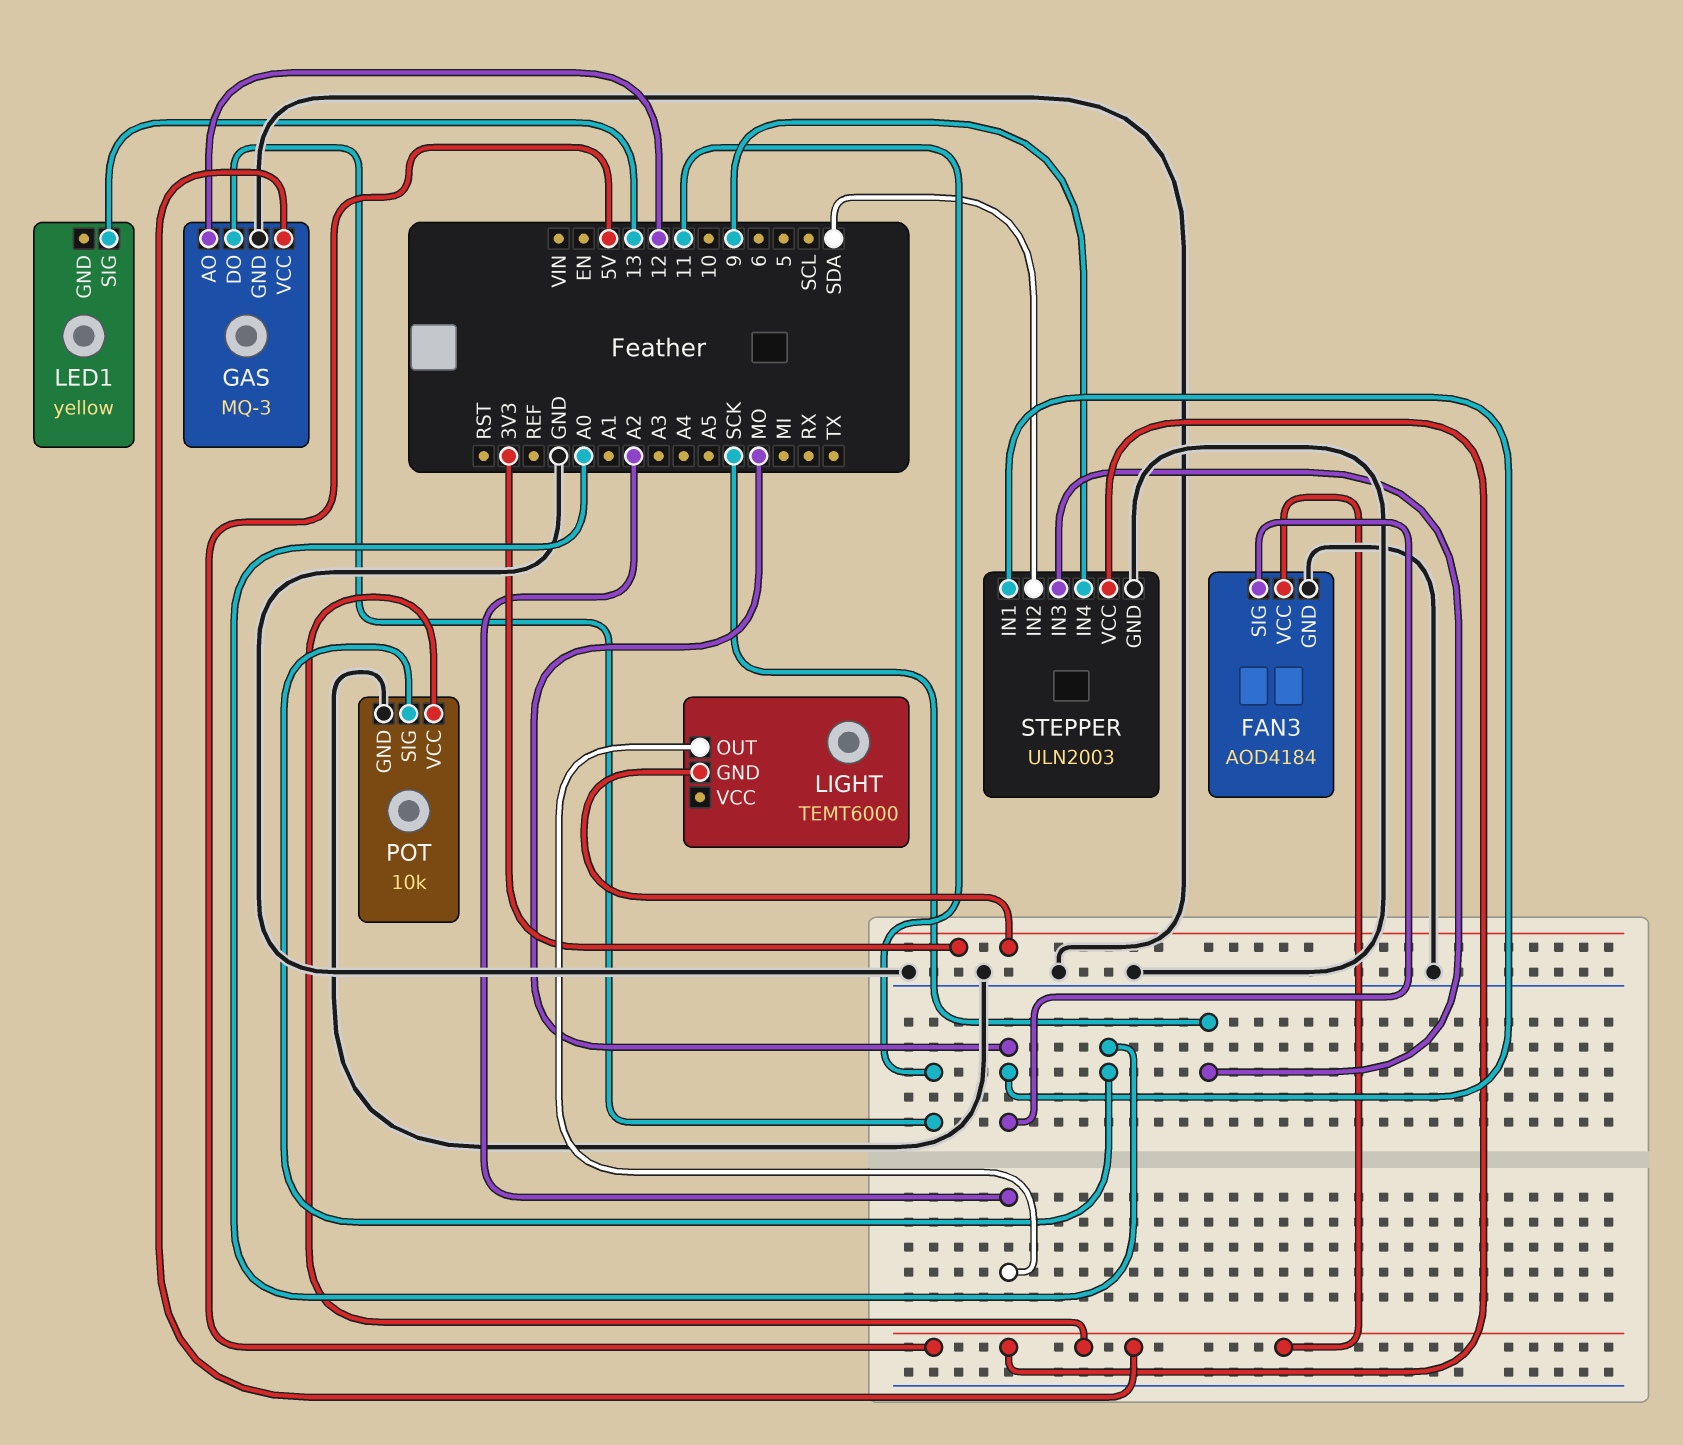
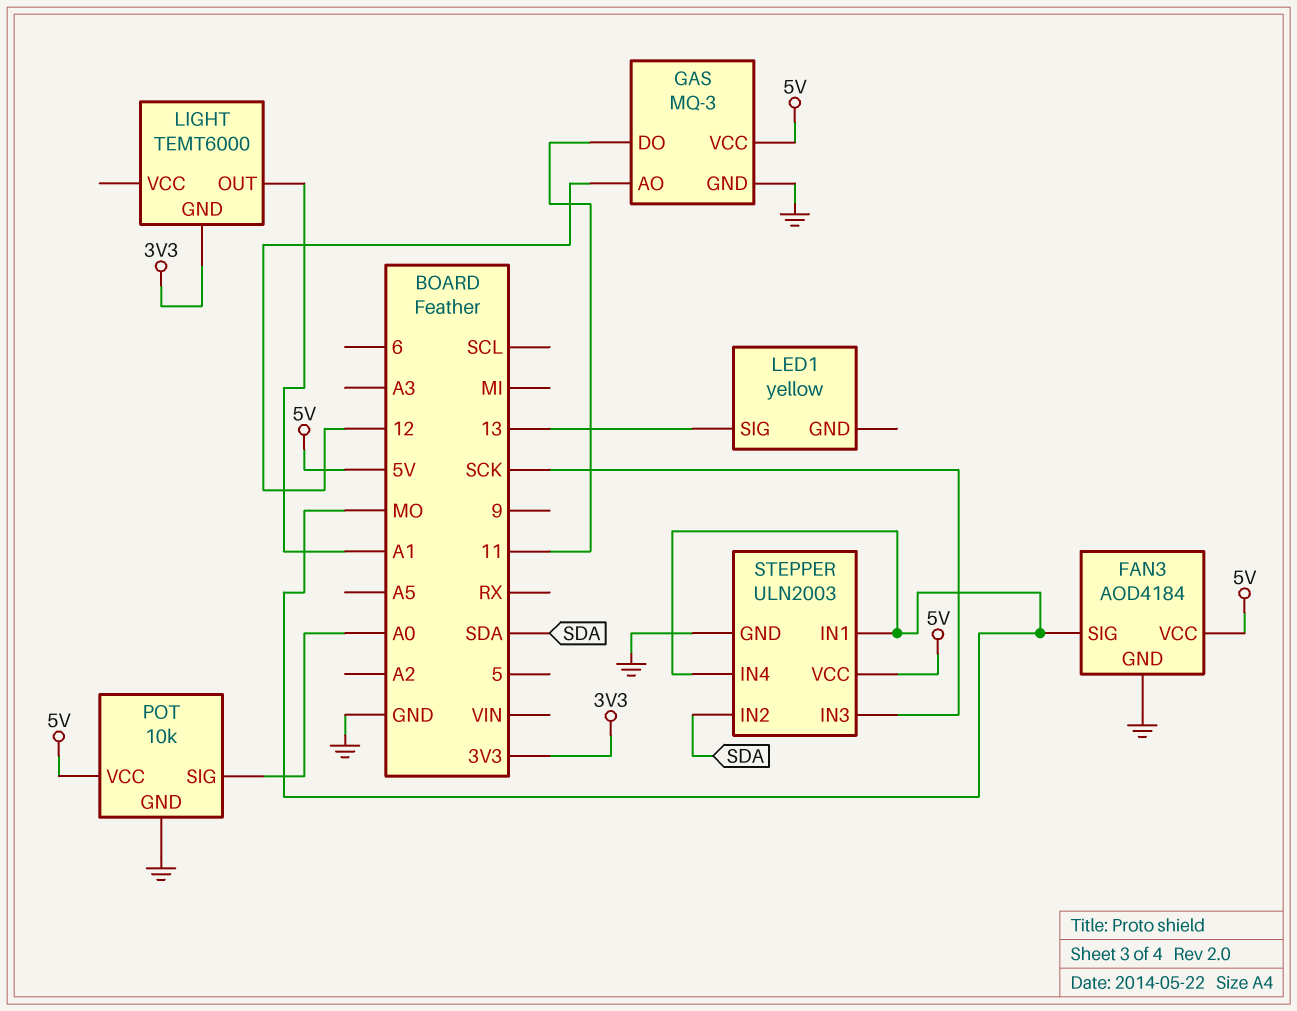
LIGHT pin OUT: A2 -> A1
STEPPER pin IN4: 9 -> MO

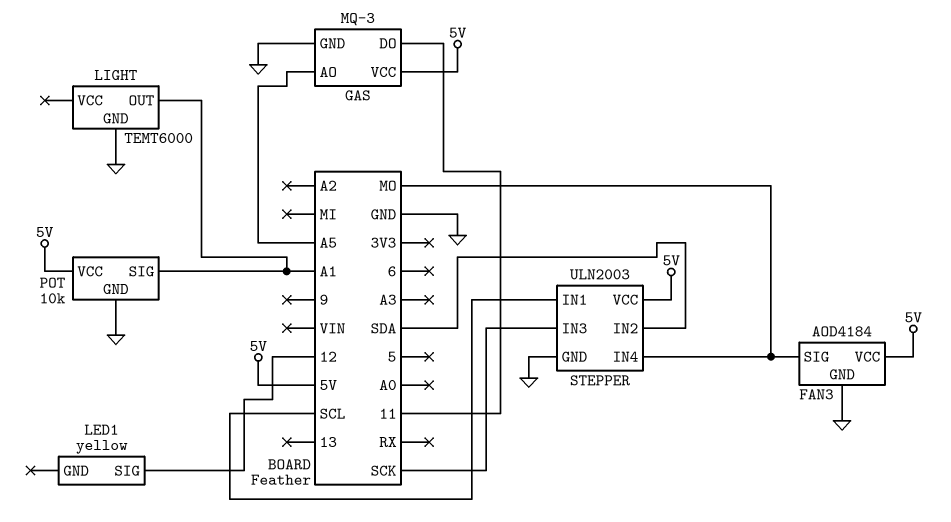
GAS pin AO: 12 -> A5
LED1 pin SIG: 13 -> 12
LIGHT pin GND: 3V3 -> GND
POT pin SIG: A0 -> A1
STEPPER pin IN1: MO -> SCL

